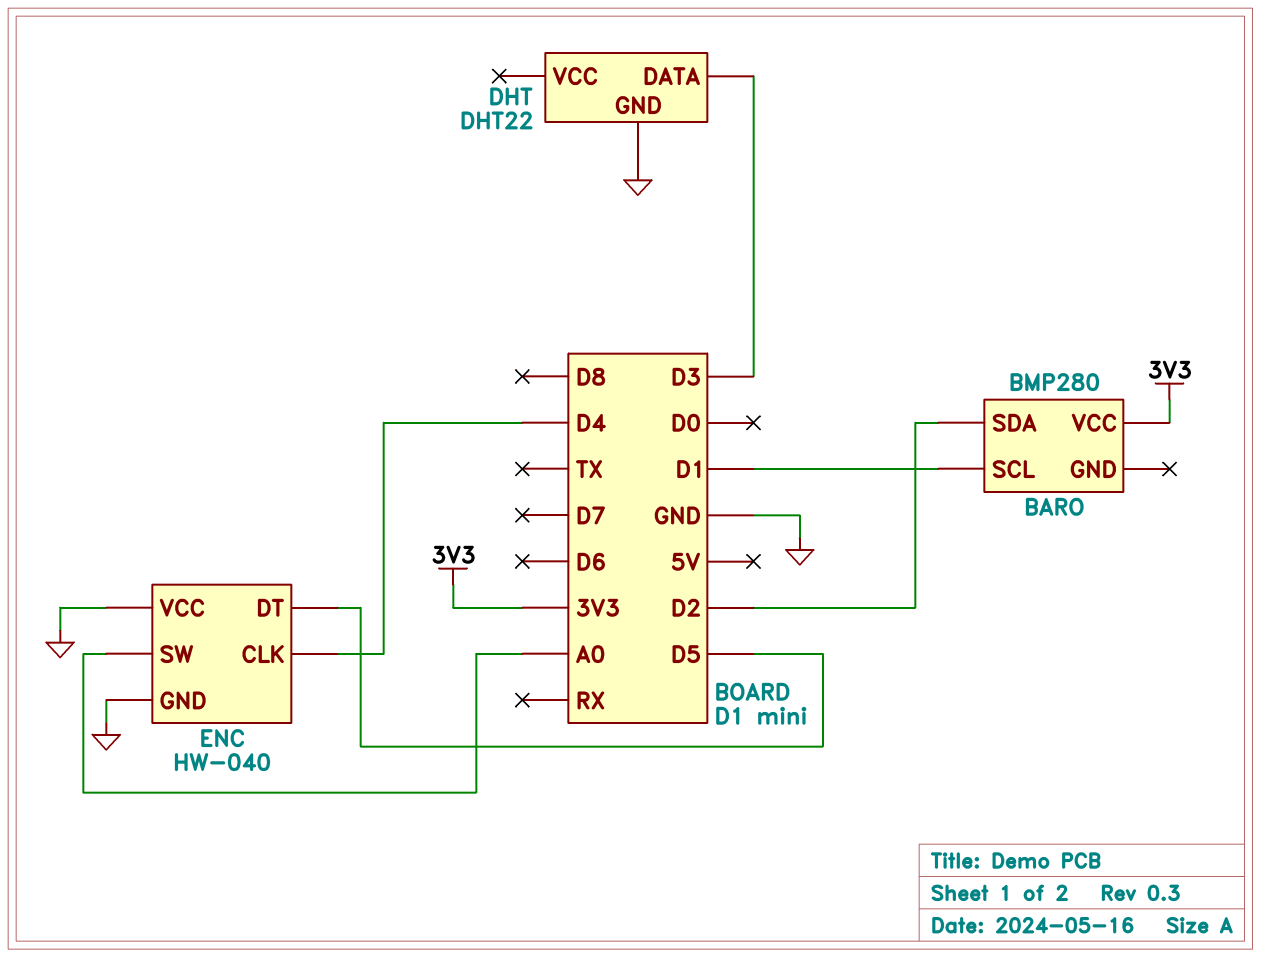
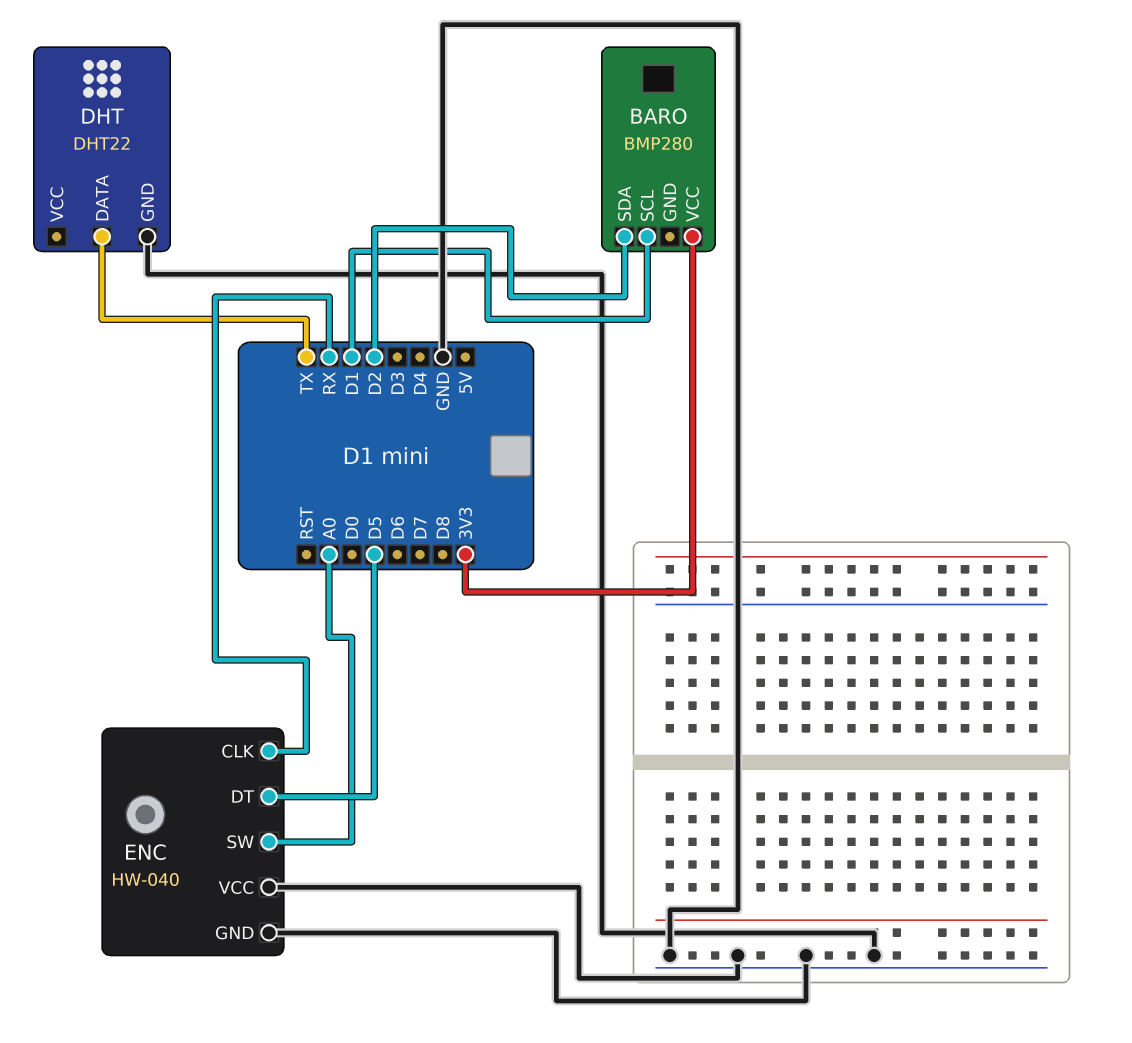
DHT pin DATA: D3 -> TX
ENC pin CLK: D4 -> RX

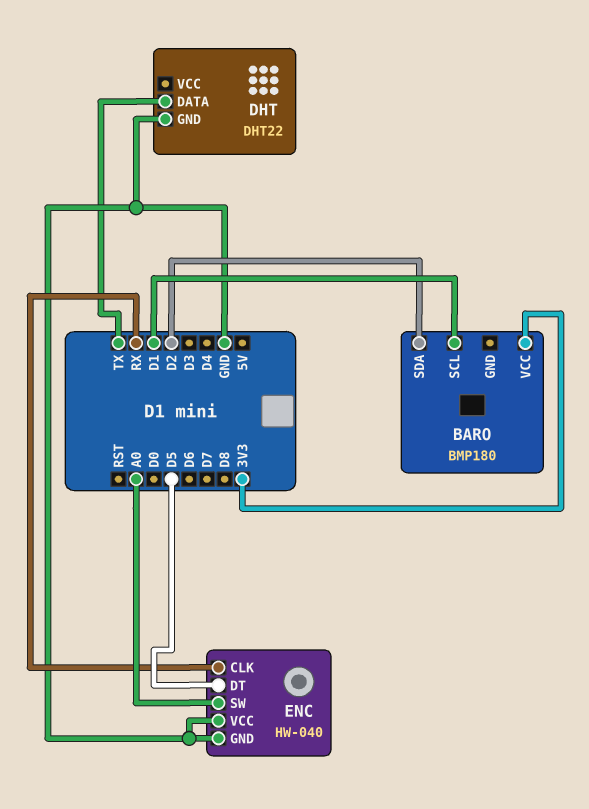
BARO: BMP280 -> BMP180

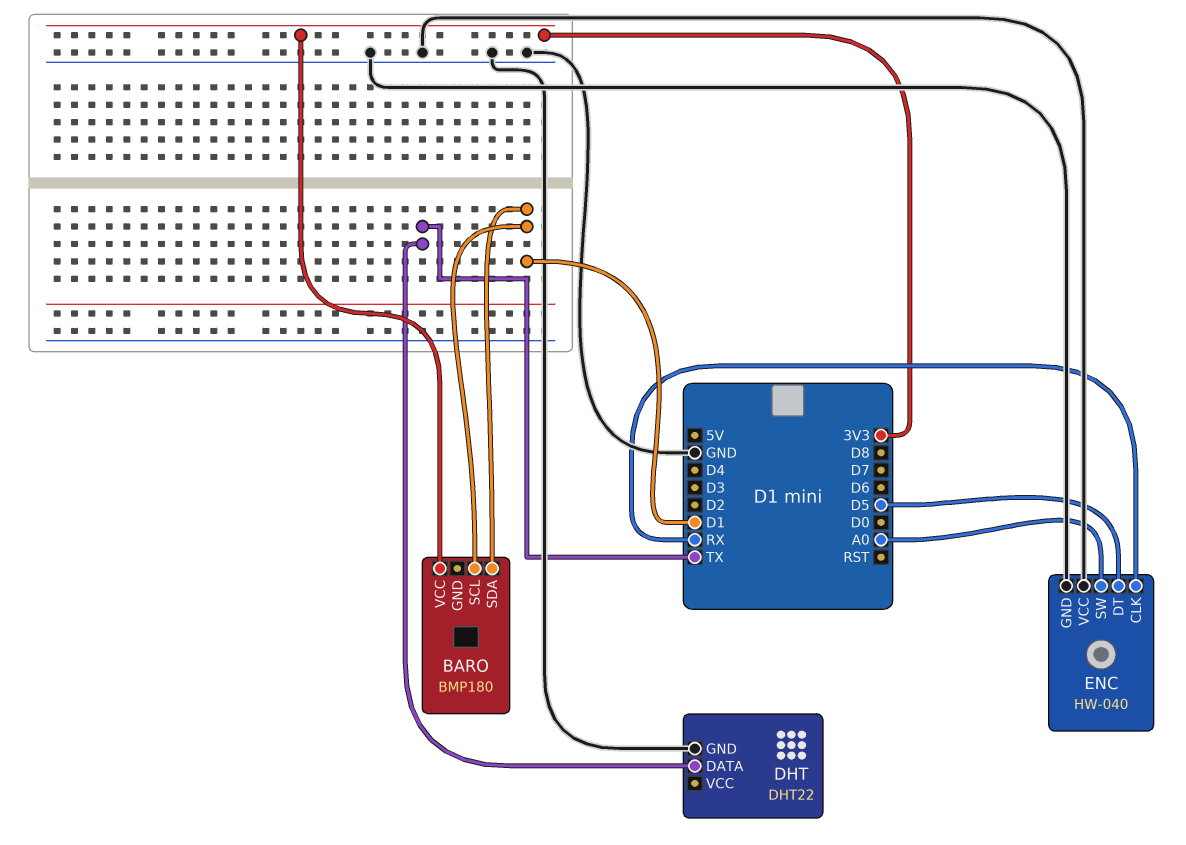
BARO pin SDA: D2 -> D1

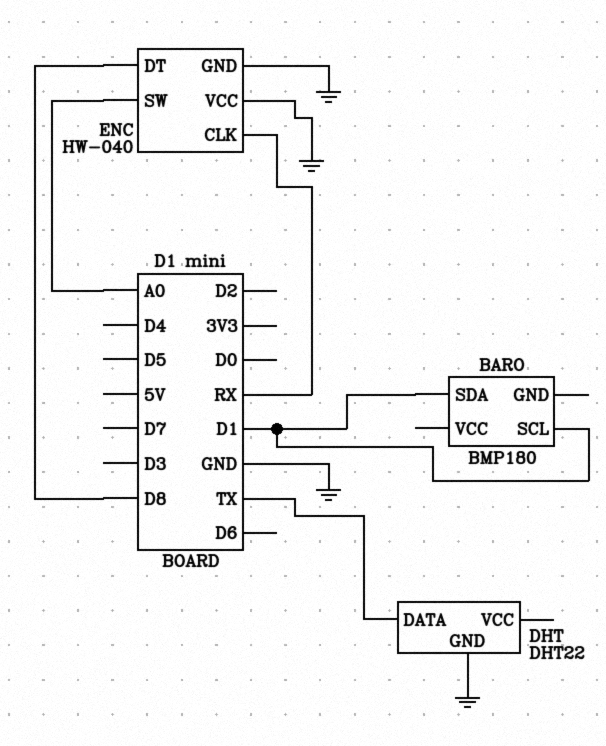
BARO pin VCC: 3V3 -> none
ENC pin DT: D5 -> D8

